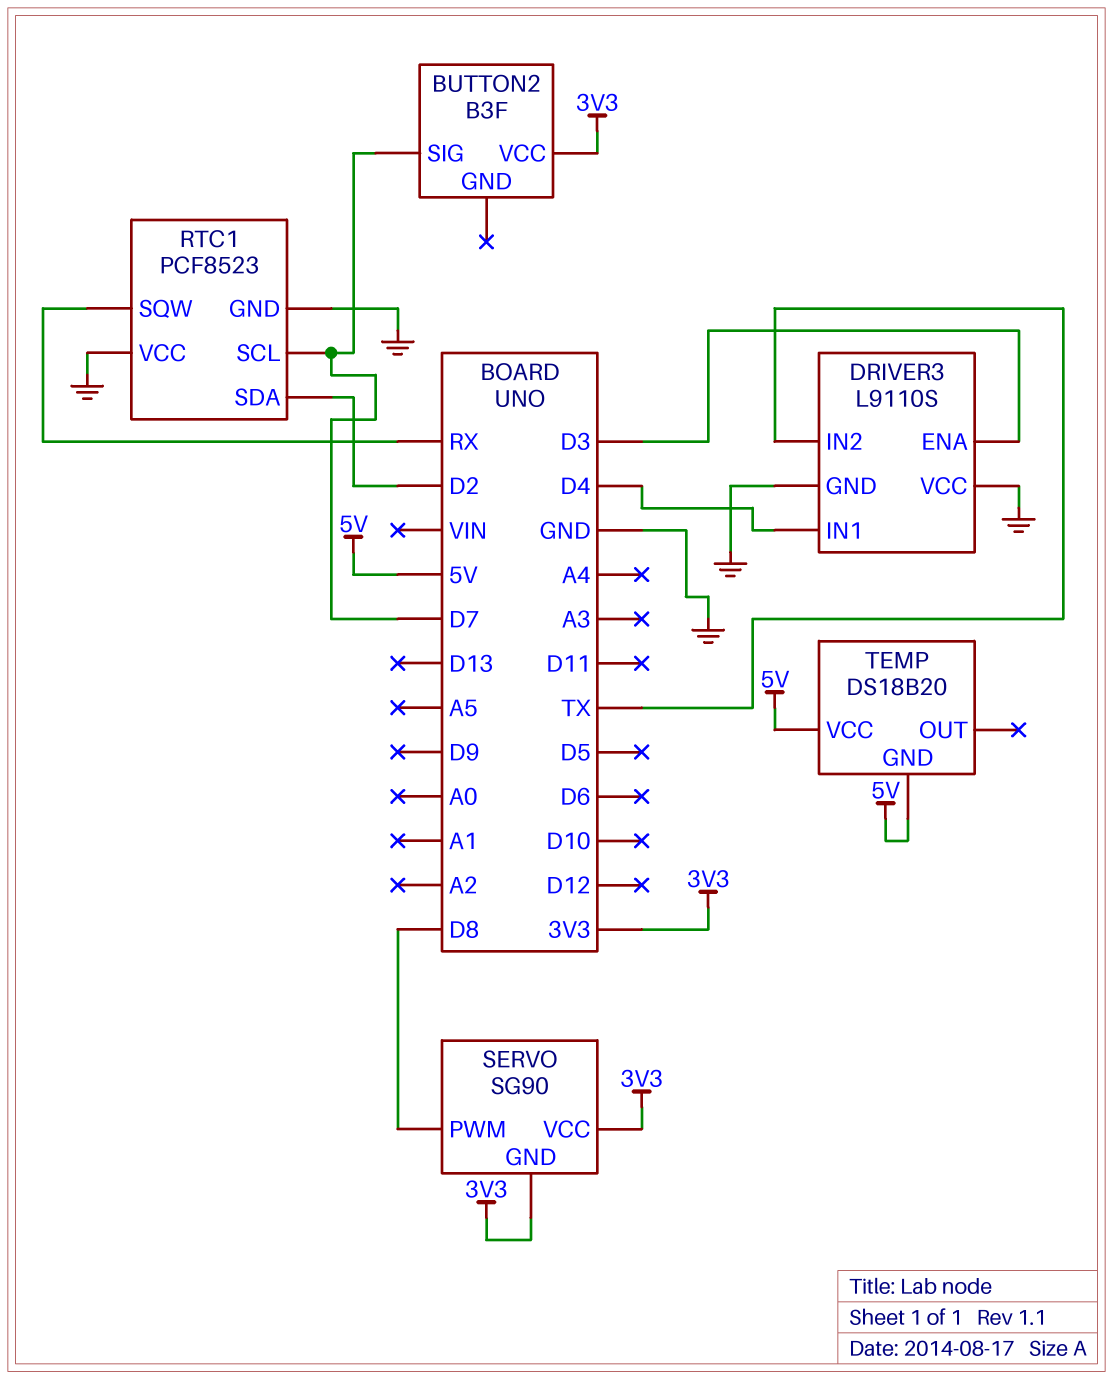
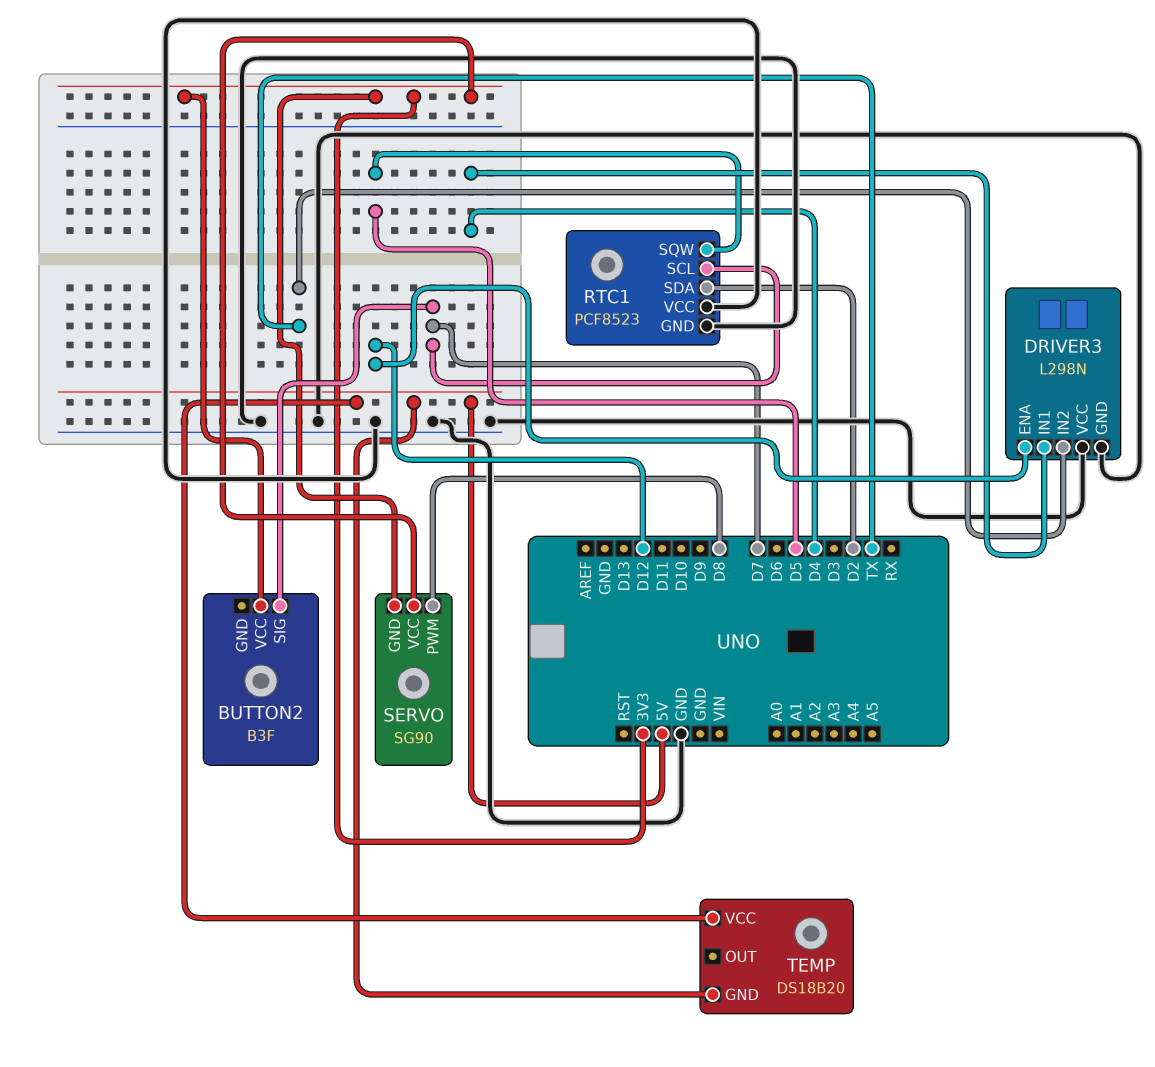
DRIVER3: L9110S -> L298N
DRIVER3 pin ENA: D3 -> D12
RTC1 pin SQW: RX -> D5

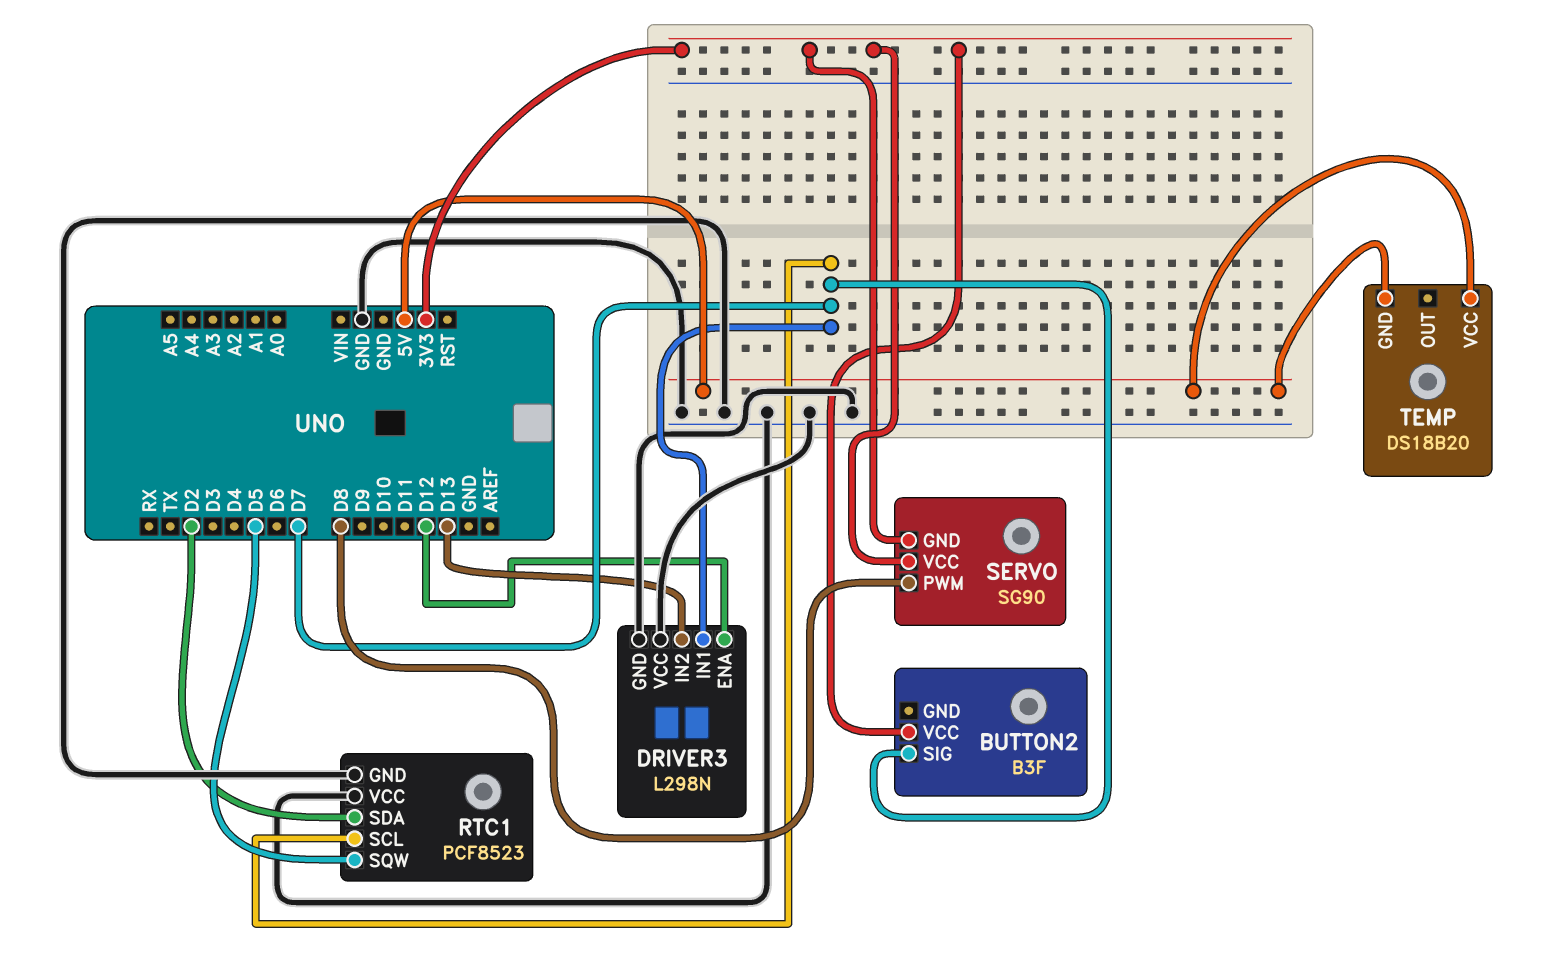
DRIVER3 pin IN1: D4 -> D7
DRIVER3 pin IN2: TX -> D13

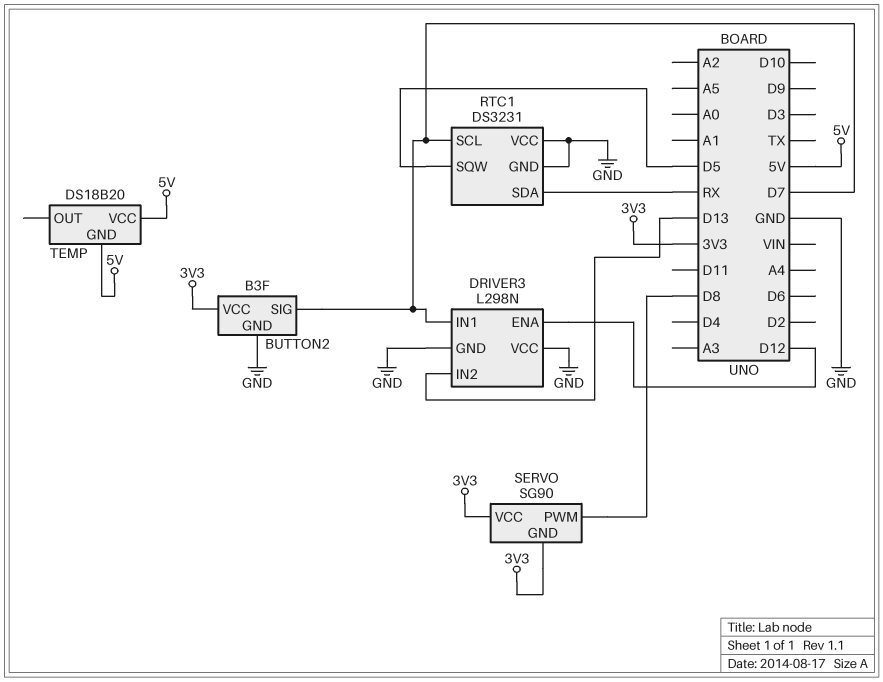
BUTTON2 pin GND: none -> GND
RTC1: PCF8523 -> DS3231
RTC1 pin SDA: D2 -> RX

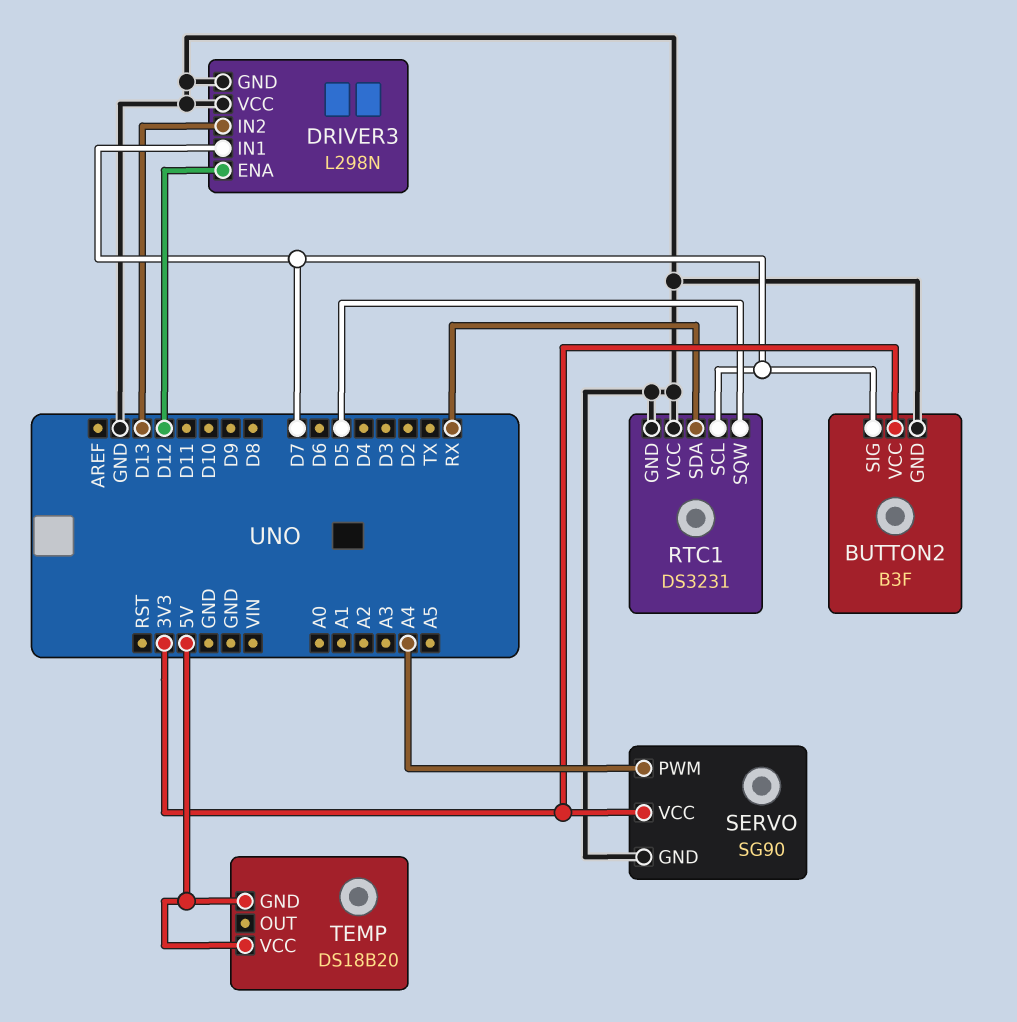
SERVO pin GND: 3V3 -> GND
SERVO pin PWM: D8 -> A4

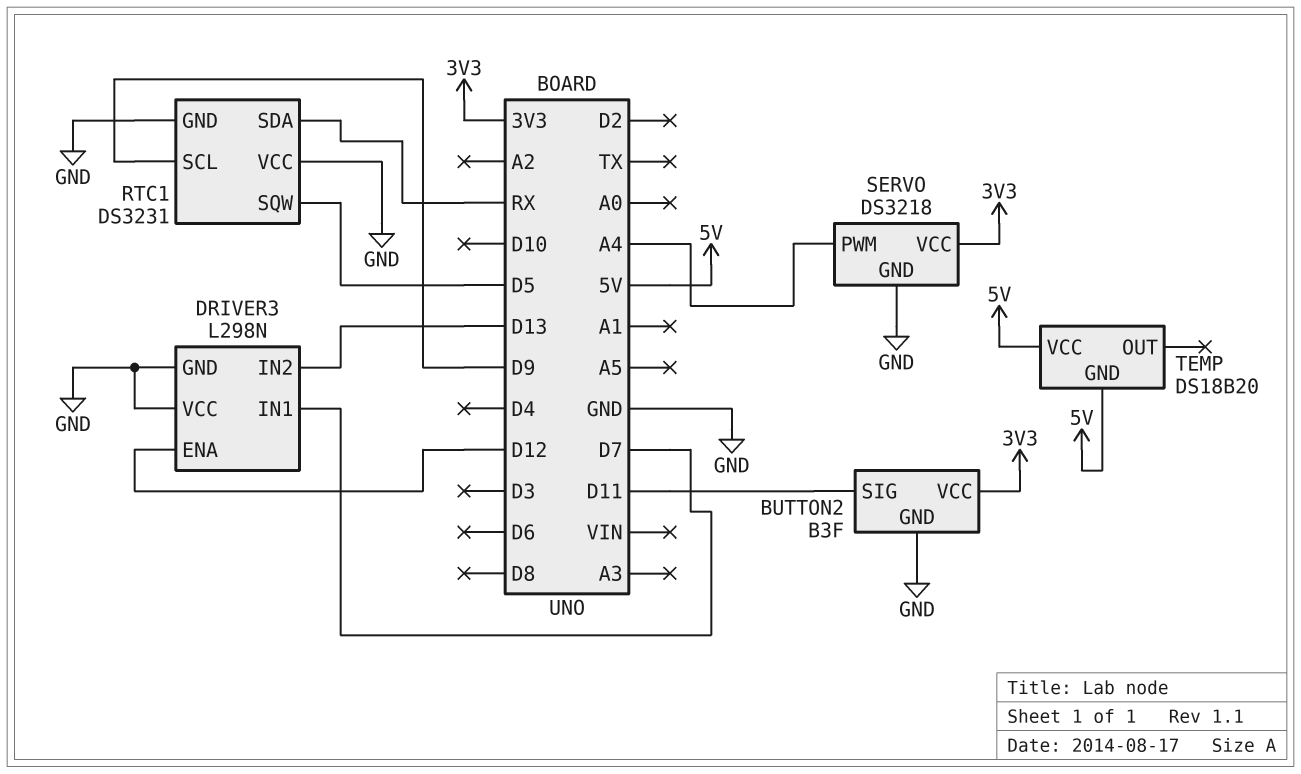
BUTTON2 pin SIG: D7 -> D11
RTC1 pin SCL: D7 -> D9
SERVO: SG90 -> DS3218

